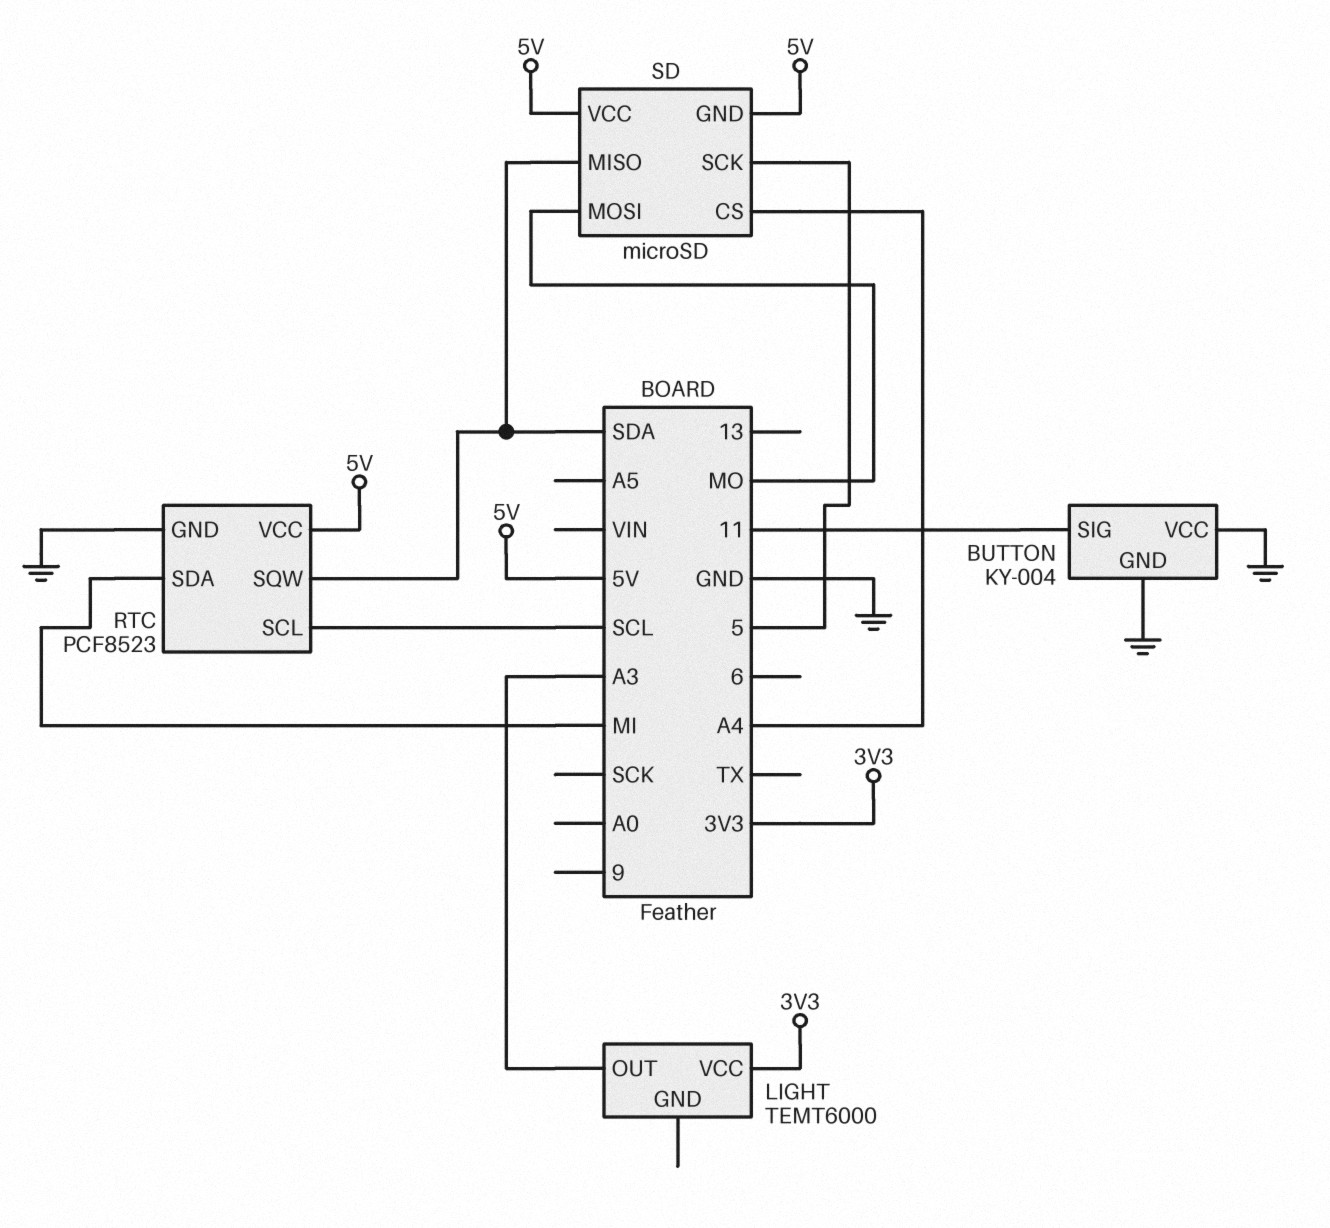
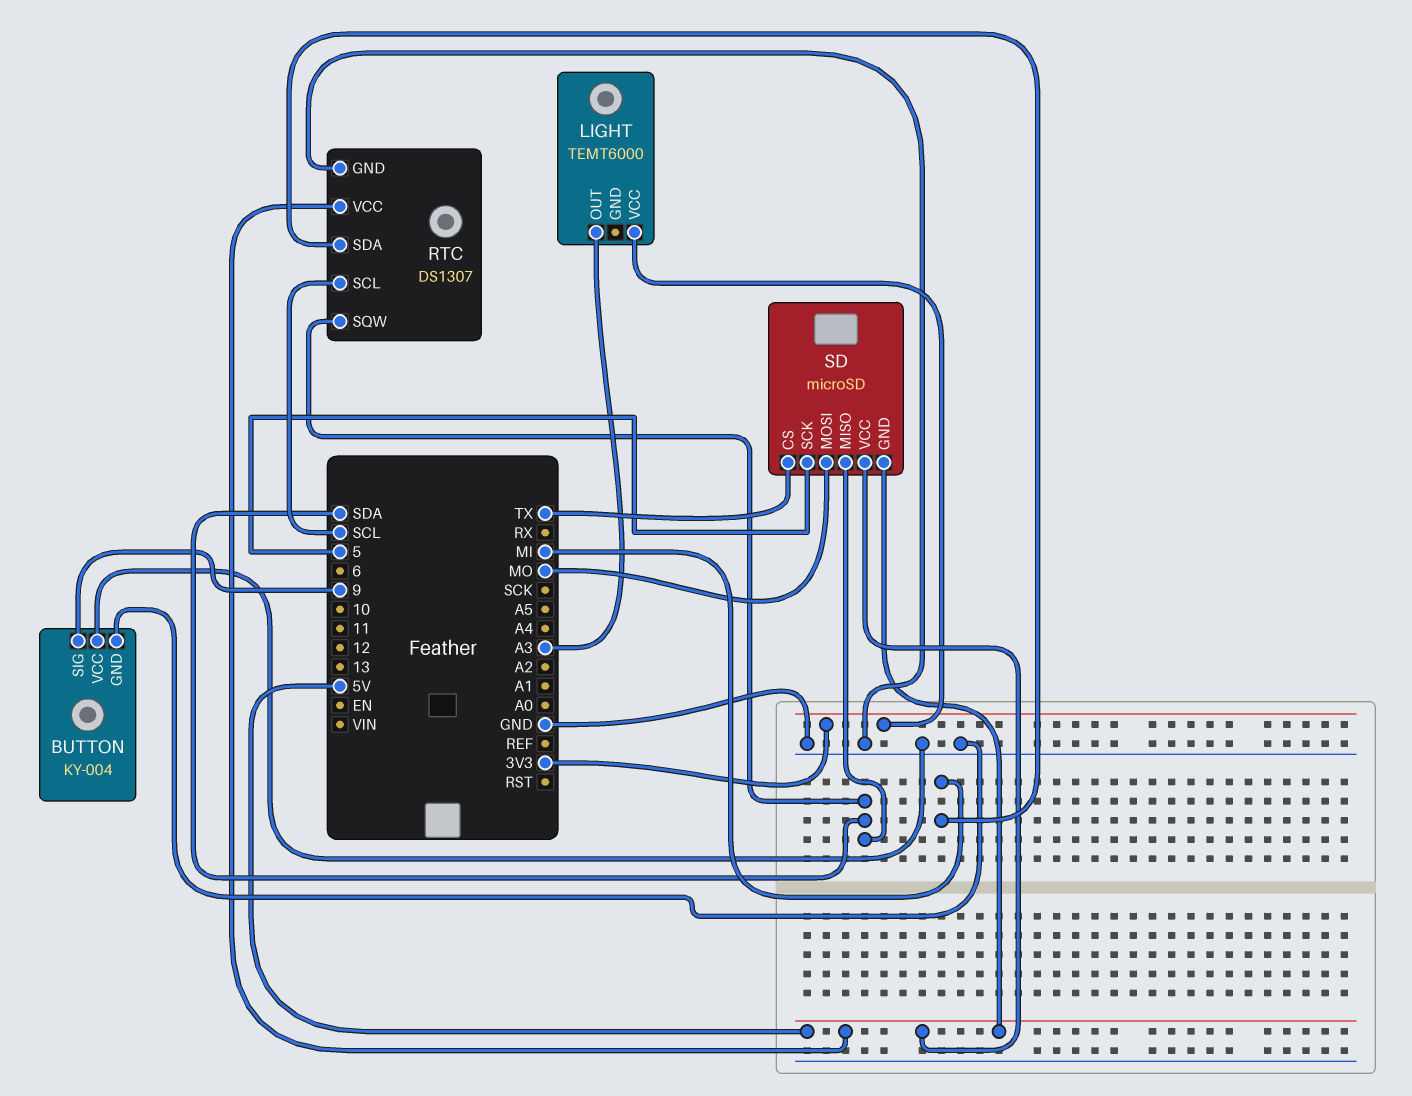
BUTTON pin SIG: 11 -> 9
RTC: PCF8523 -> DS1307
SD pin CS: A4 -> TX

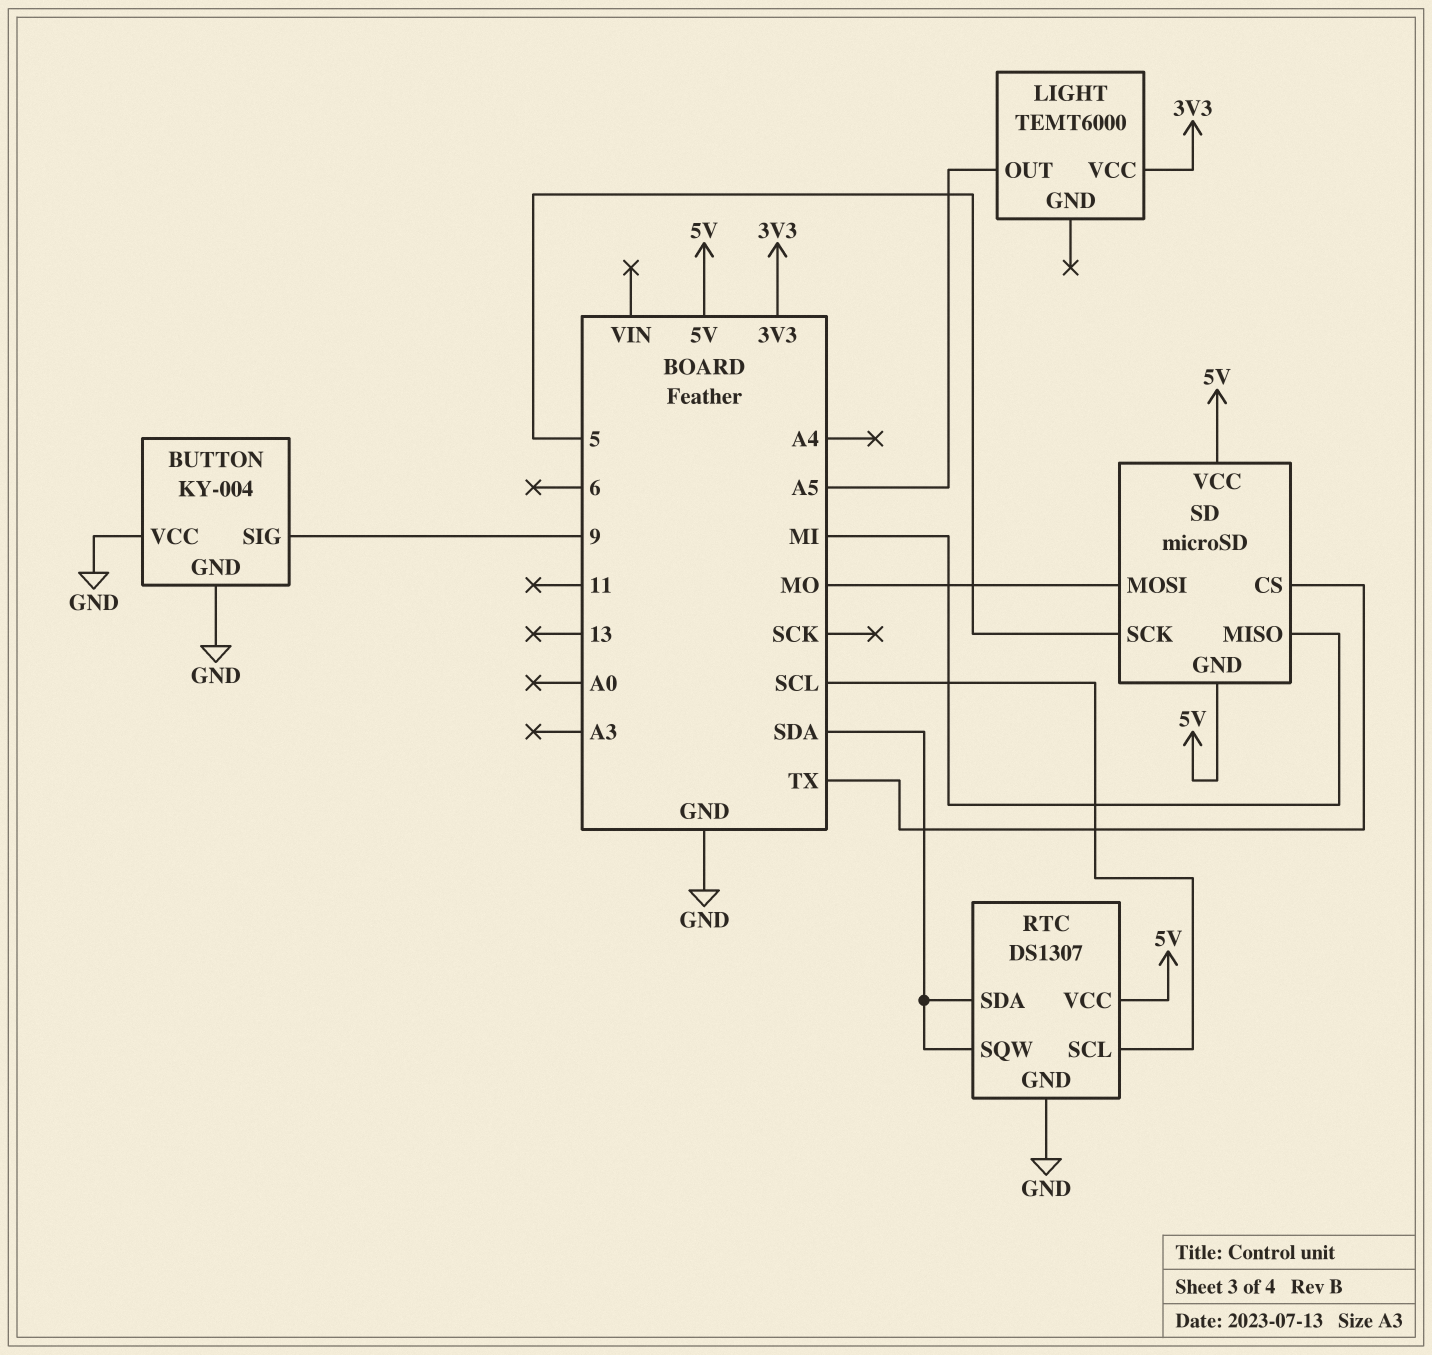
LIGHT pin OUT: A3 -> A5
RTC pin SDA: MI -> SDA
SD pin MISO: SDA -> MI

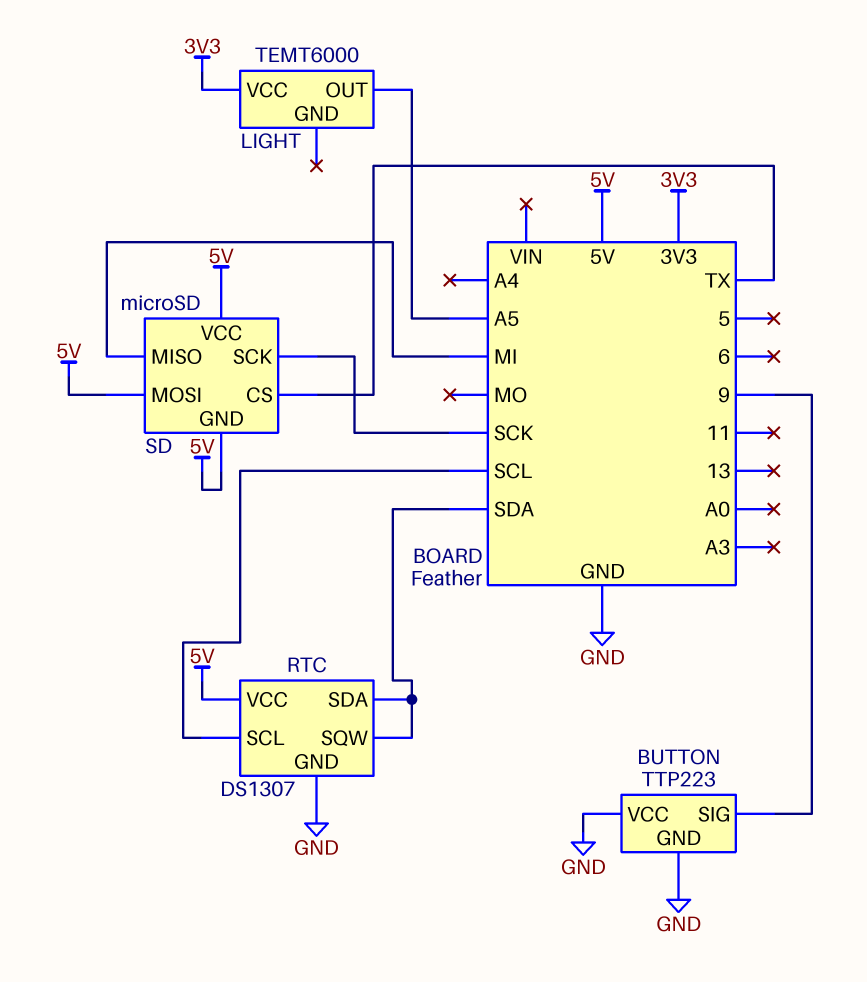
BUTTON: KY-004 -> TTP223
SD pin MOSI: MO -> 5V
SD pin SCK: 5 -> SCK

